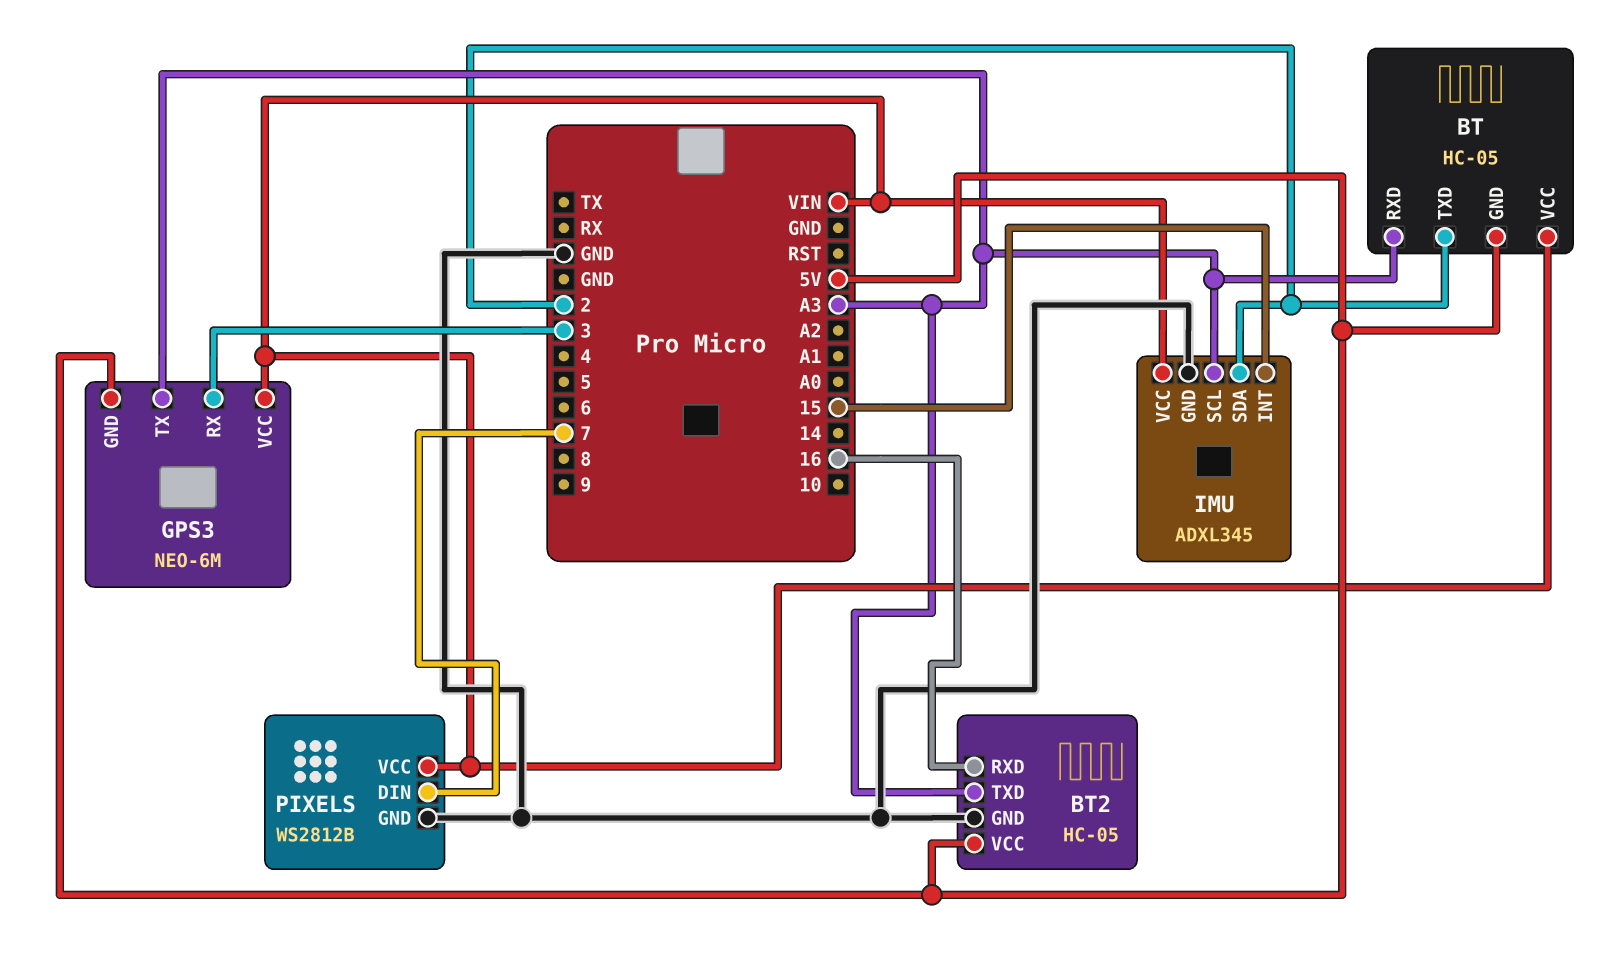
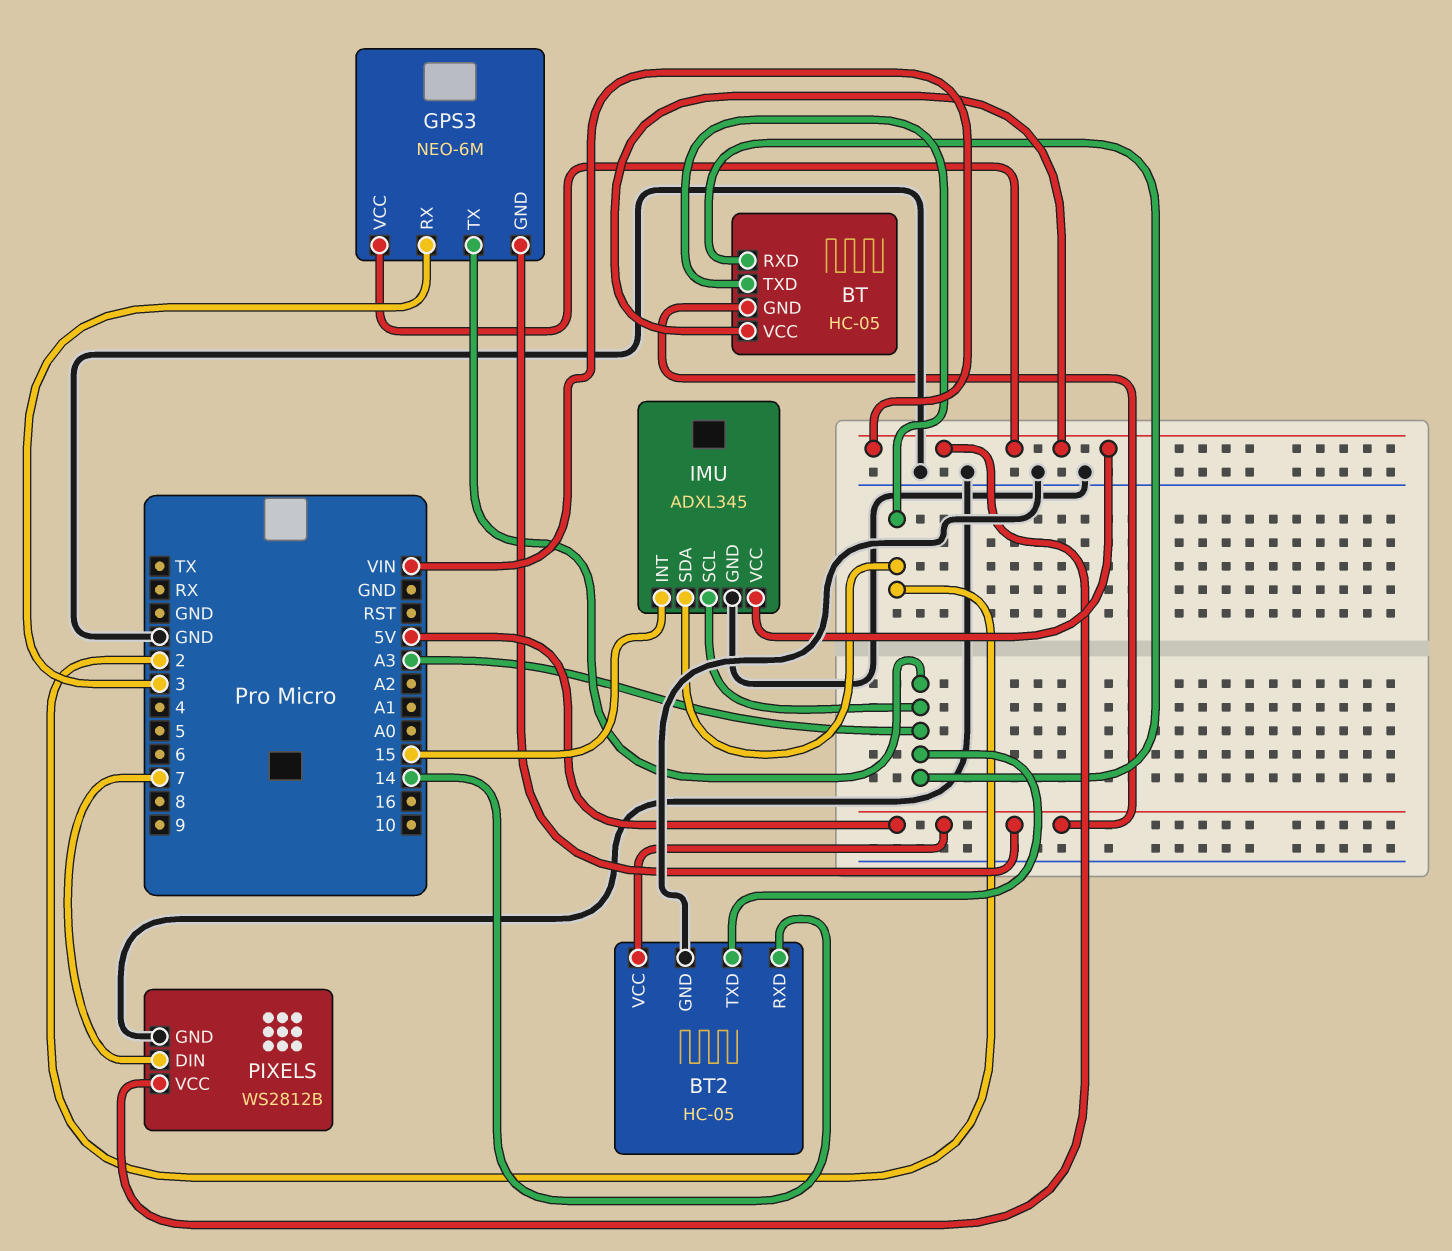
BT2 pin RXD: 16 -> 14

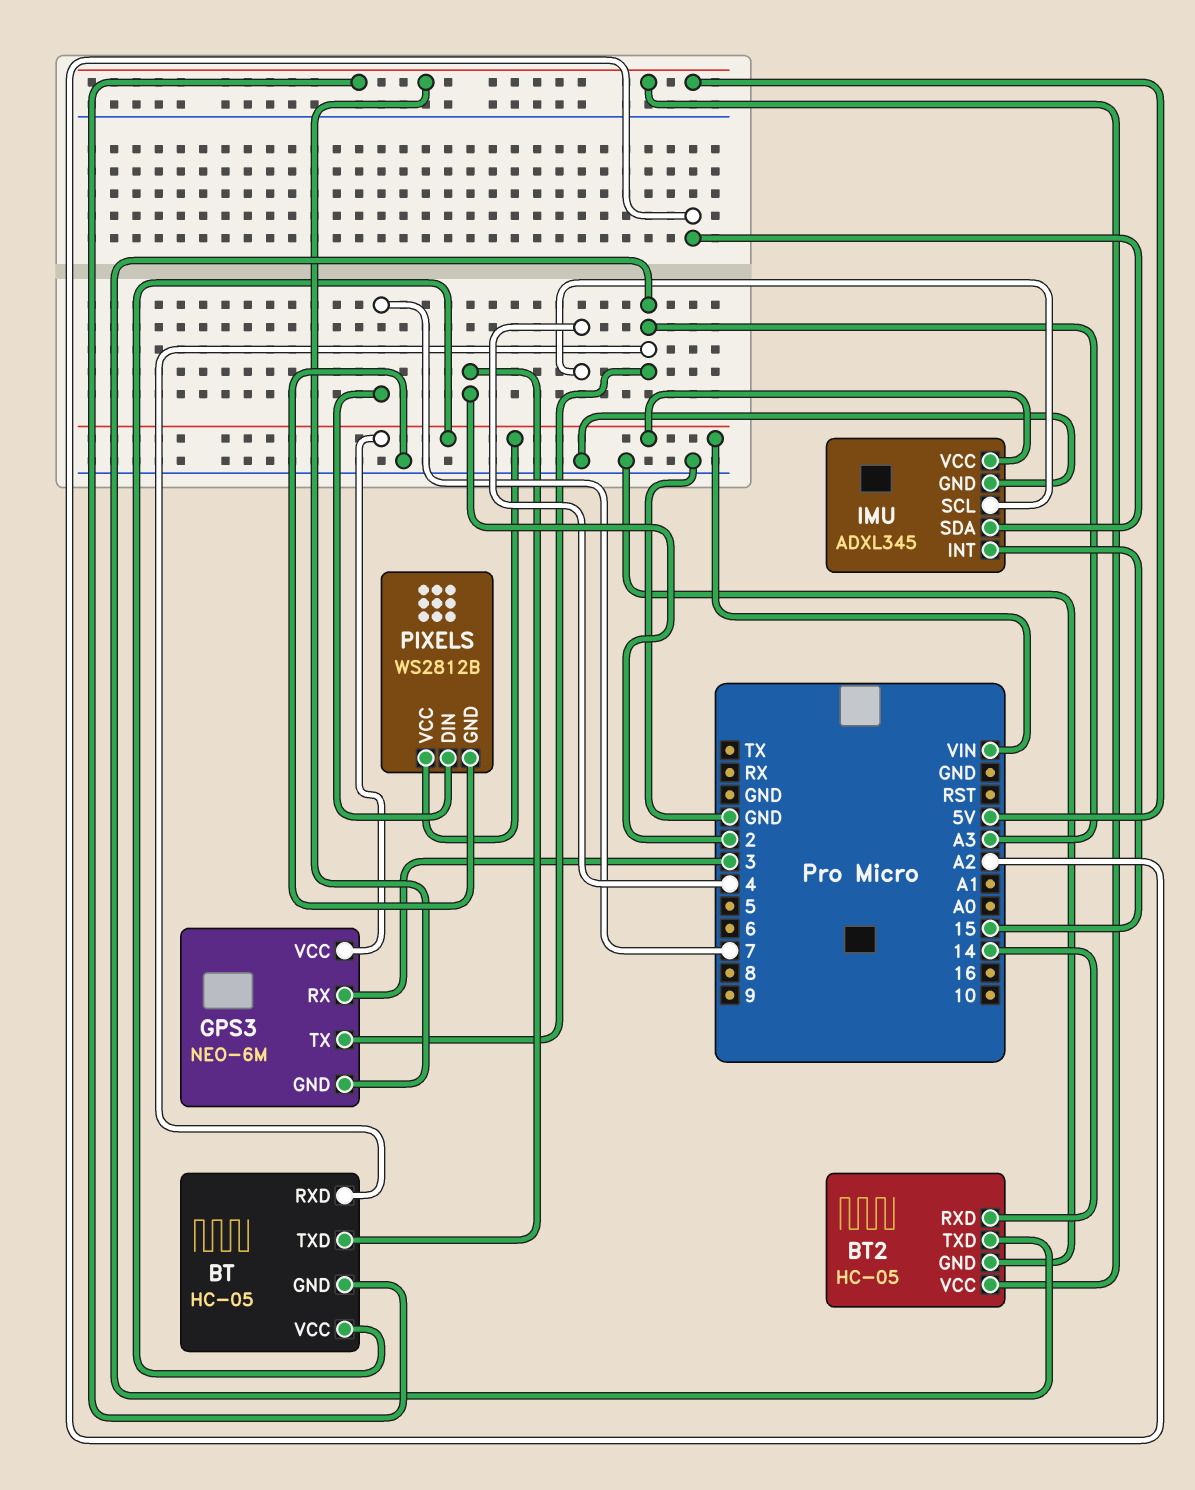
IMU pin SCL: A3 -> 4
IMU pin SDA: 2 -> A2

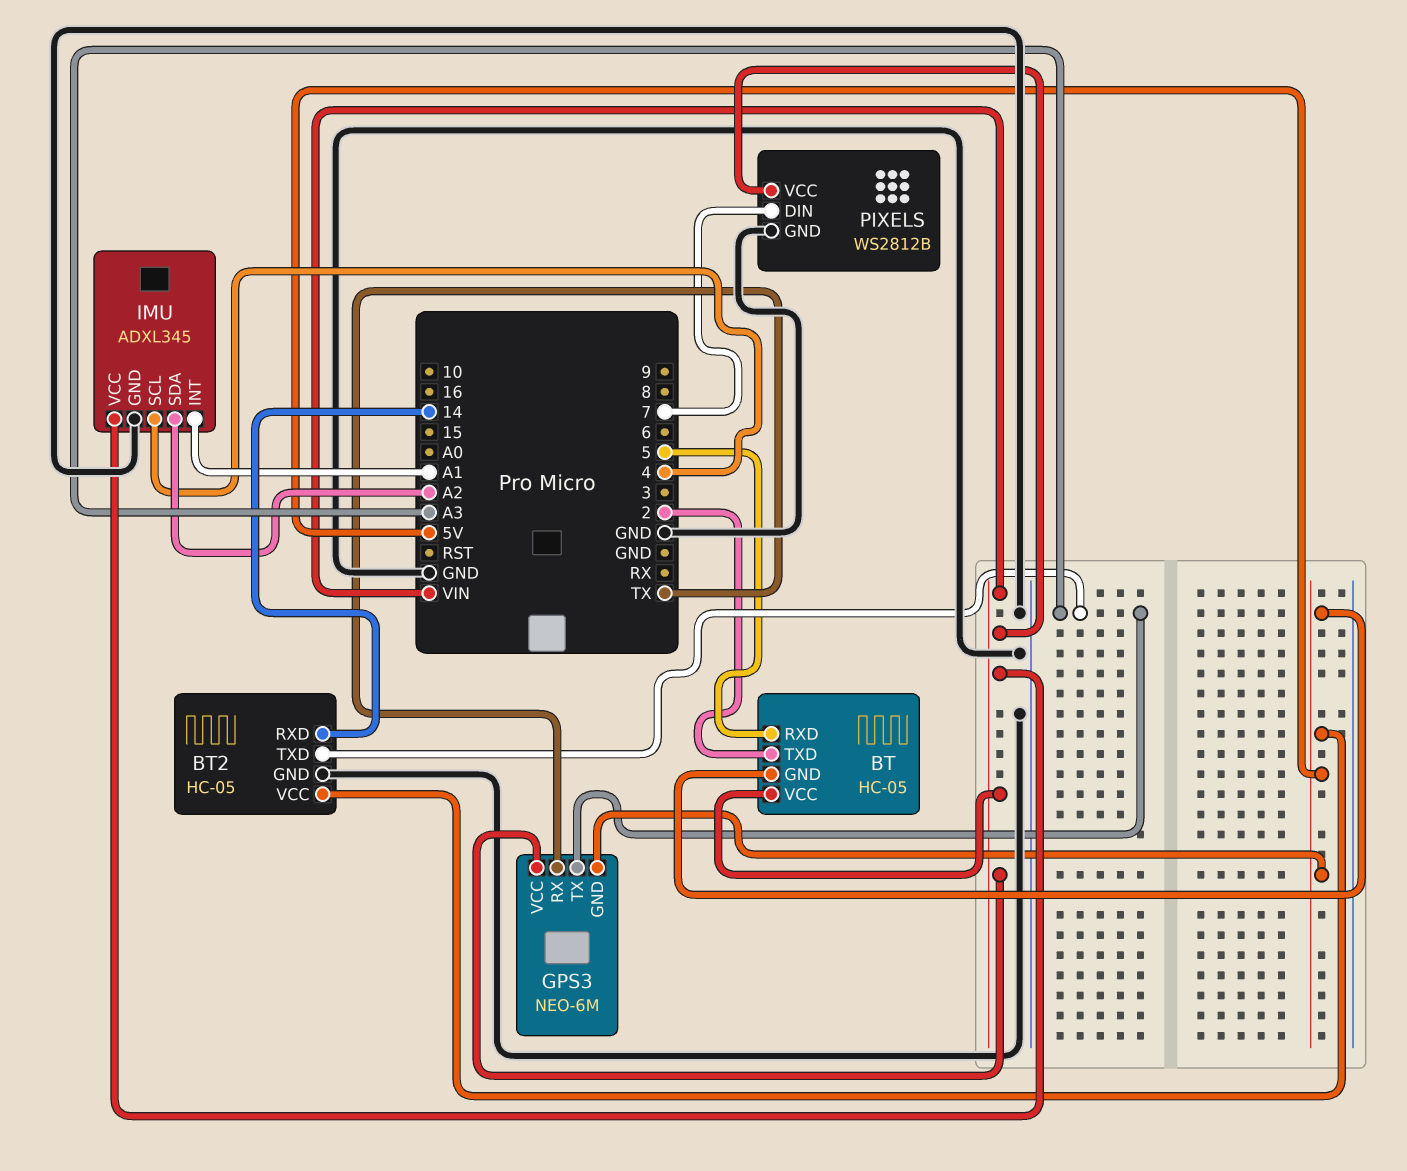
BT pin RXD: A3 -> 5
GPS3 pin RX: 3 -> TX
IMU pin INT: 15 -> A1

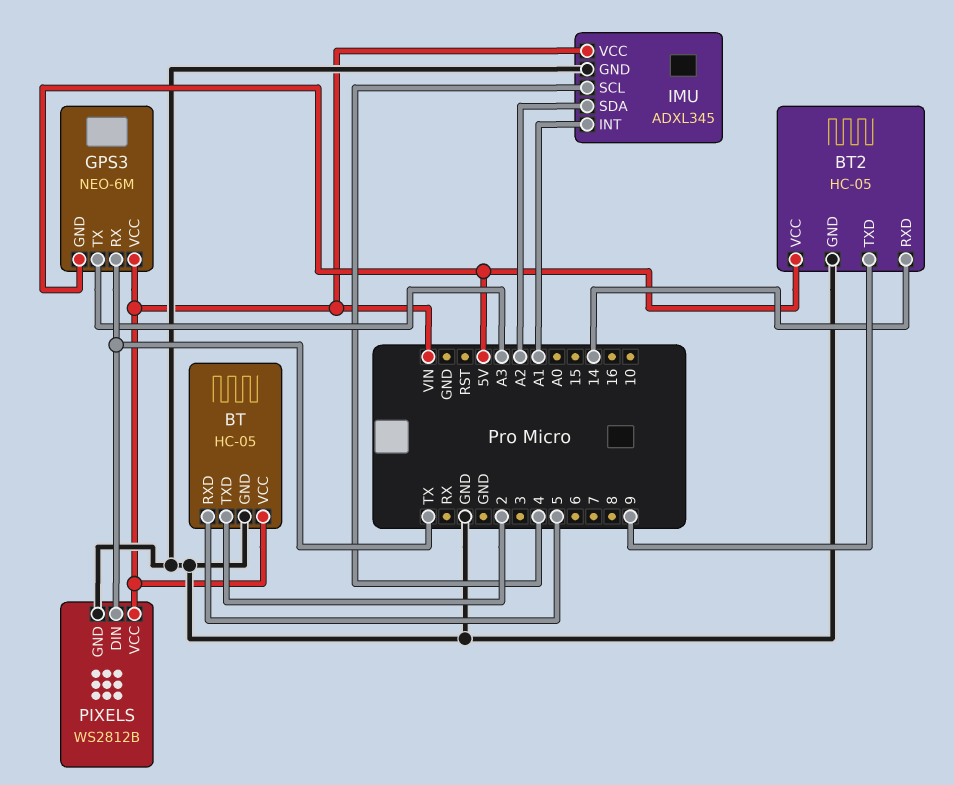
BT pin GND: 5V -> GND
BT2 pin TXD: A3 -> 9
PIXELS pin DIN: 7 -> TX

